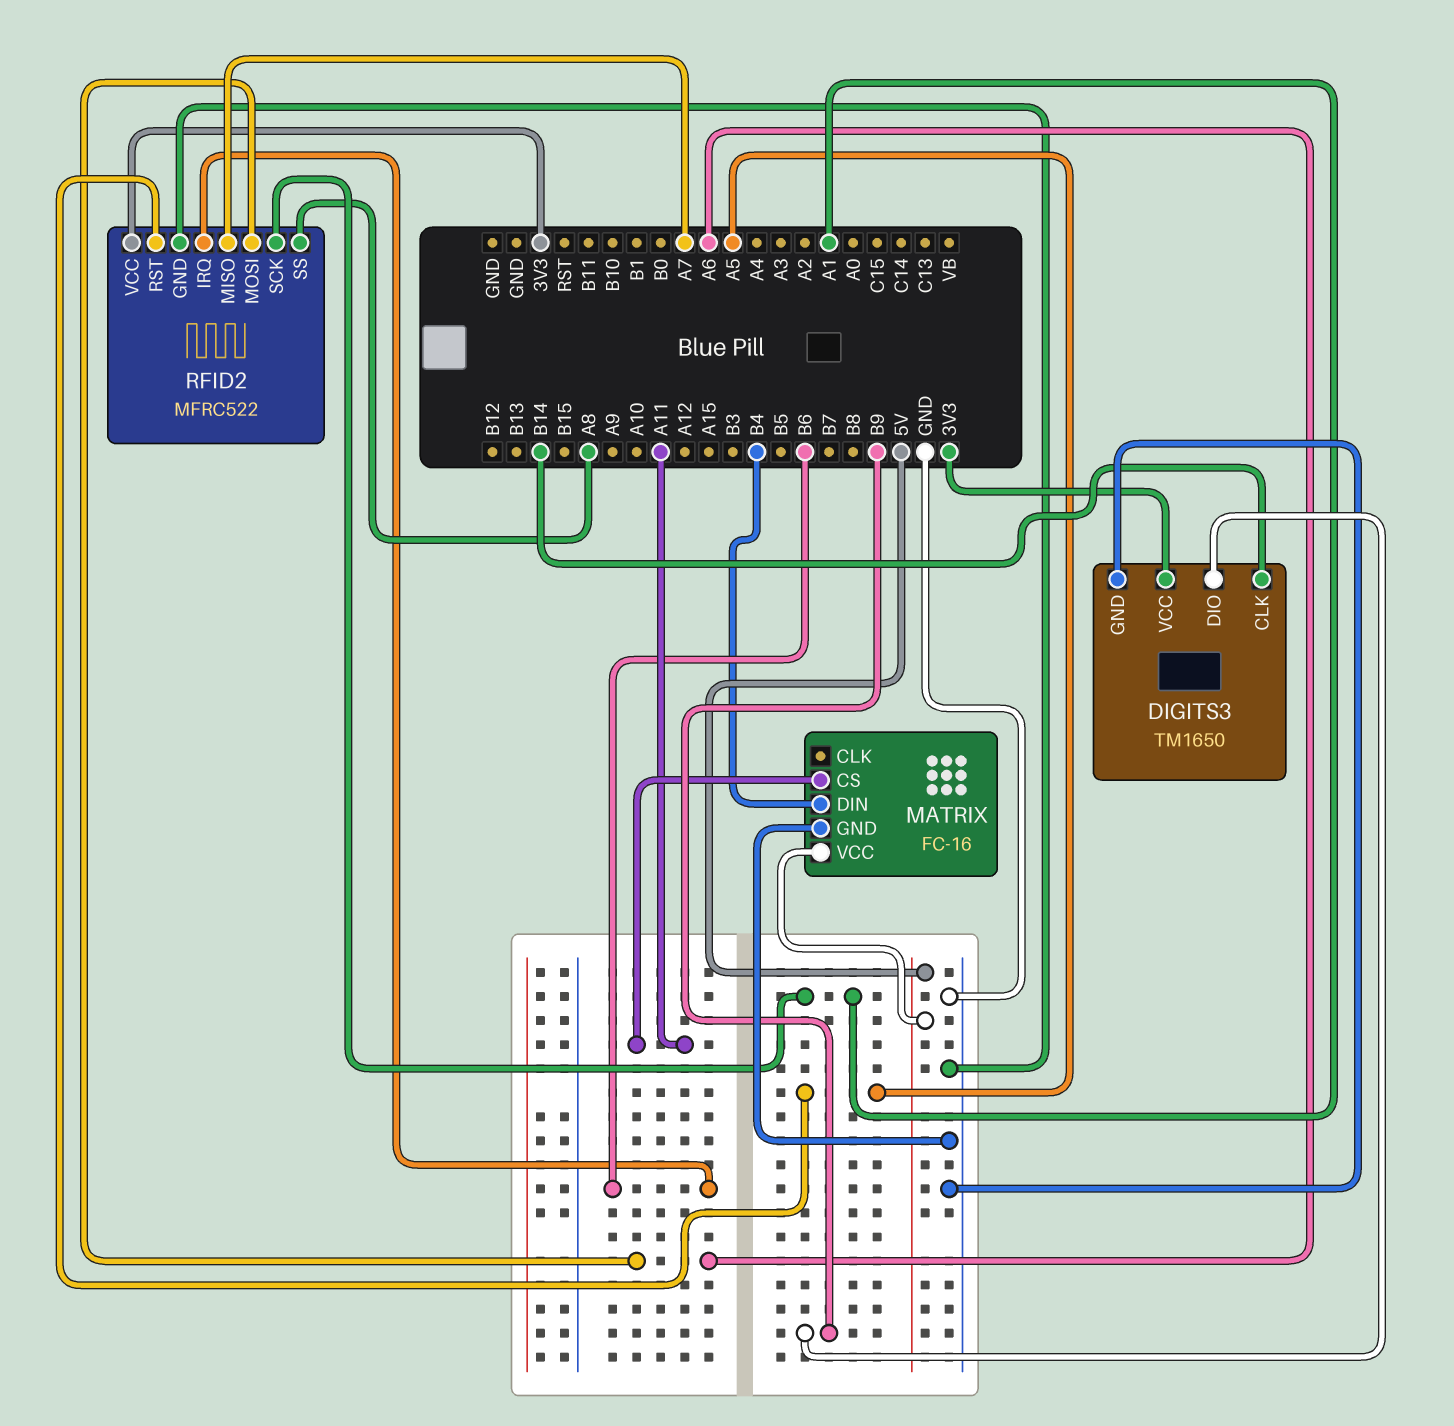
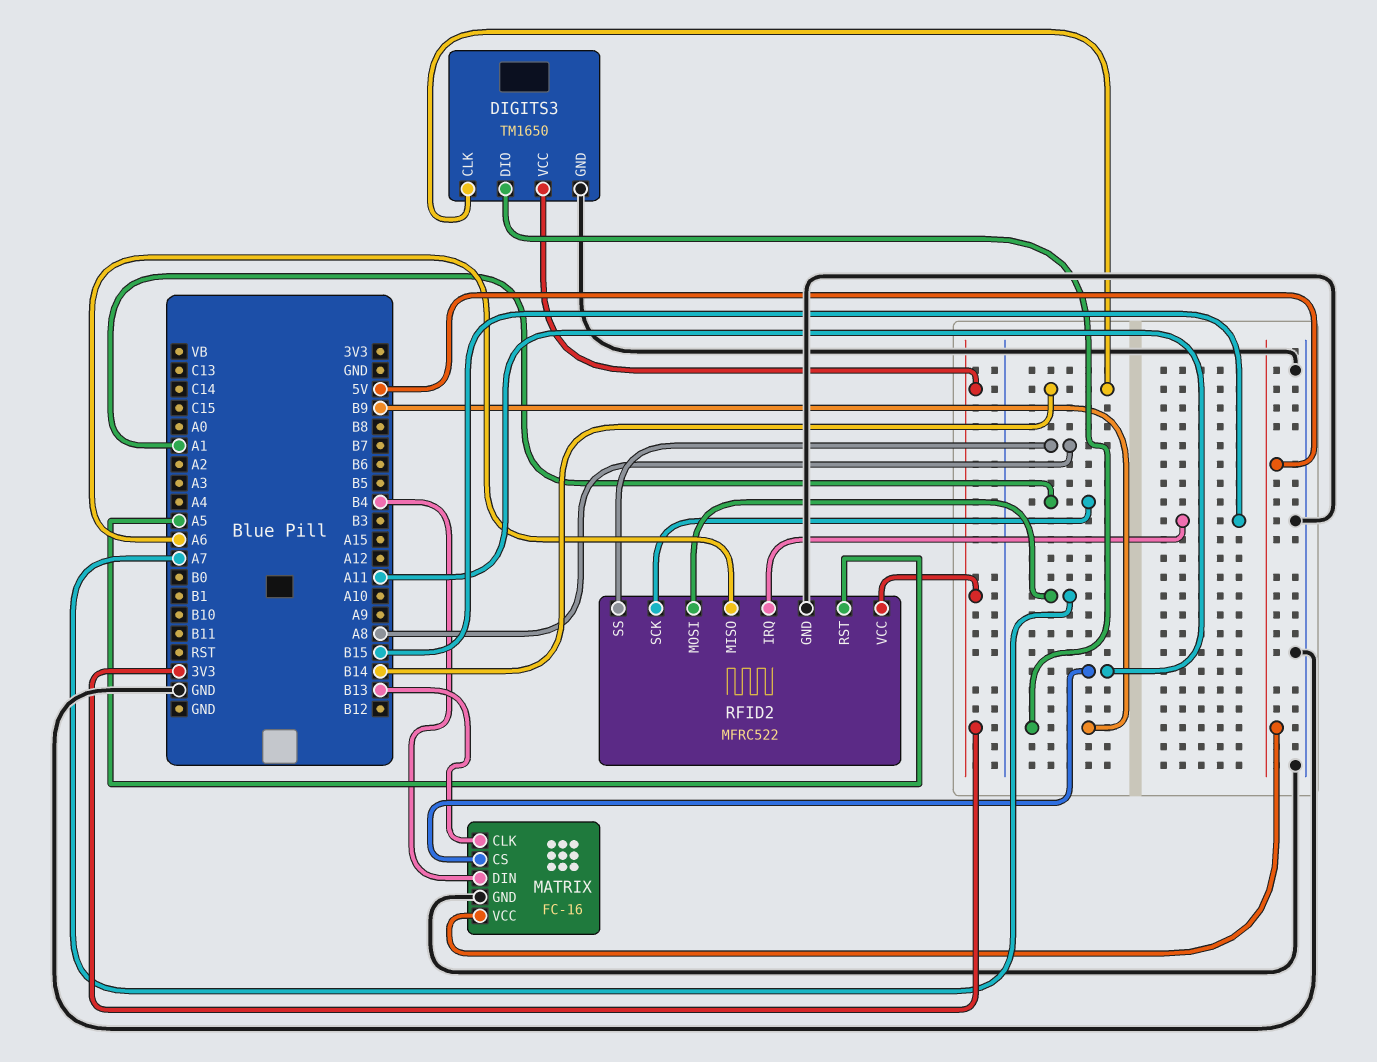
MATRIX pin CLK: none -> B13
RFID2 pin IRQ: B6 -> B15
RFID2 pin MISO: A7 -> A6
RFID2 pin MOSI: A6 -> A7

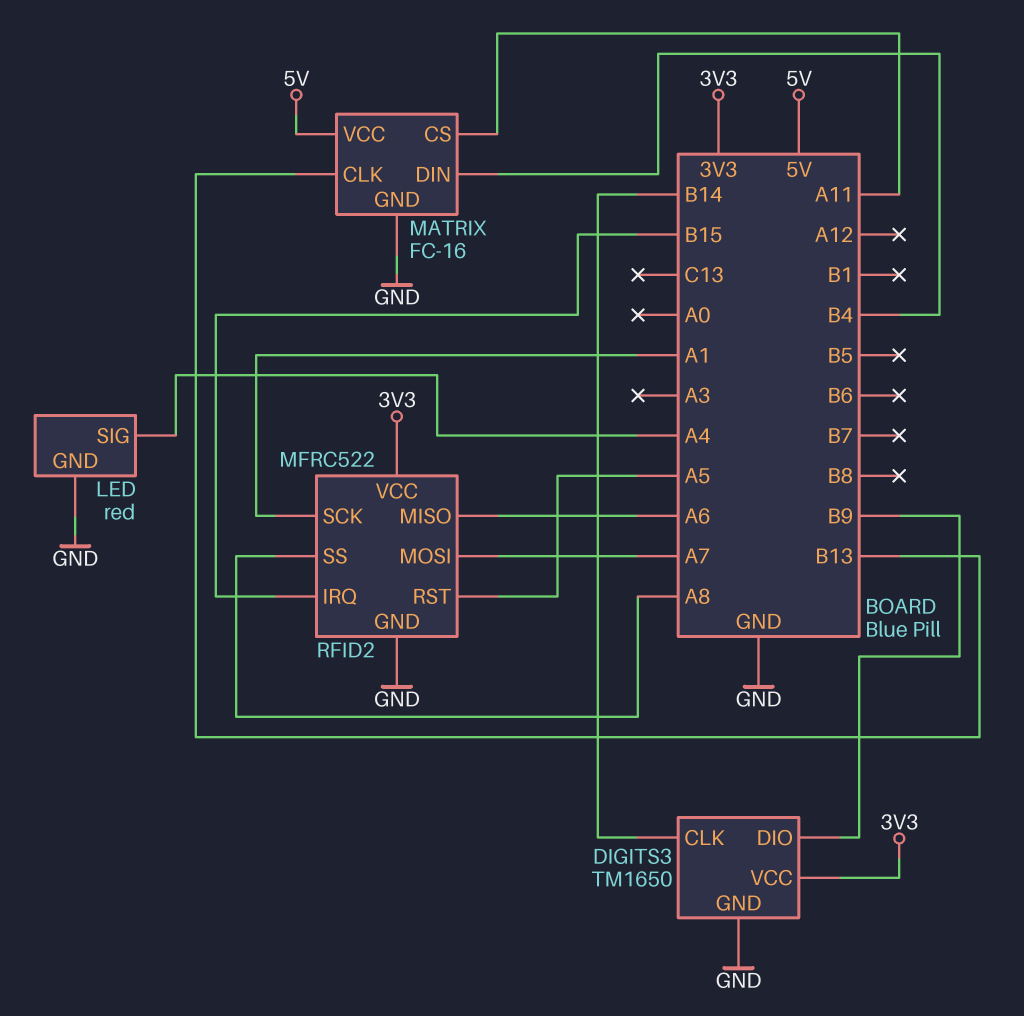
LED: none -> red
LED pin GND: none -> GND
LED pin SIG: none -> A4

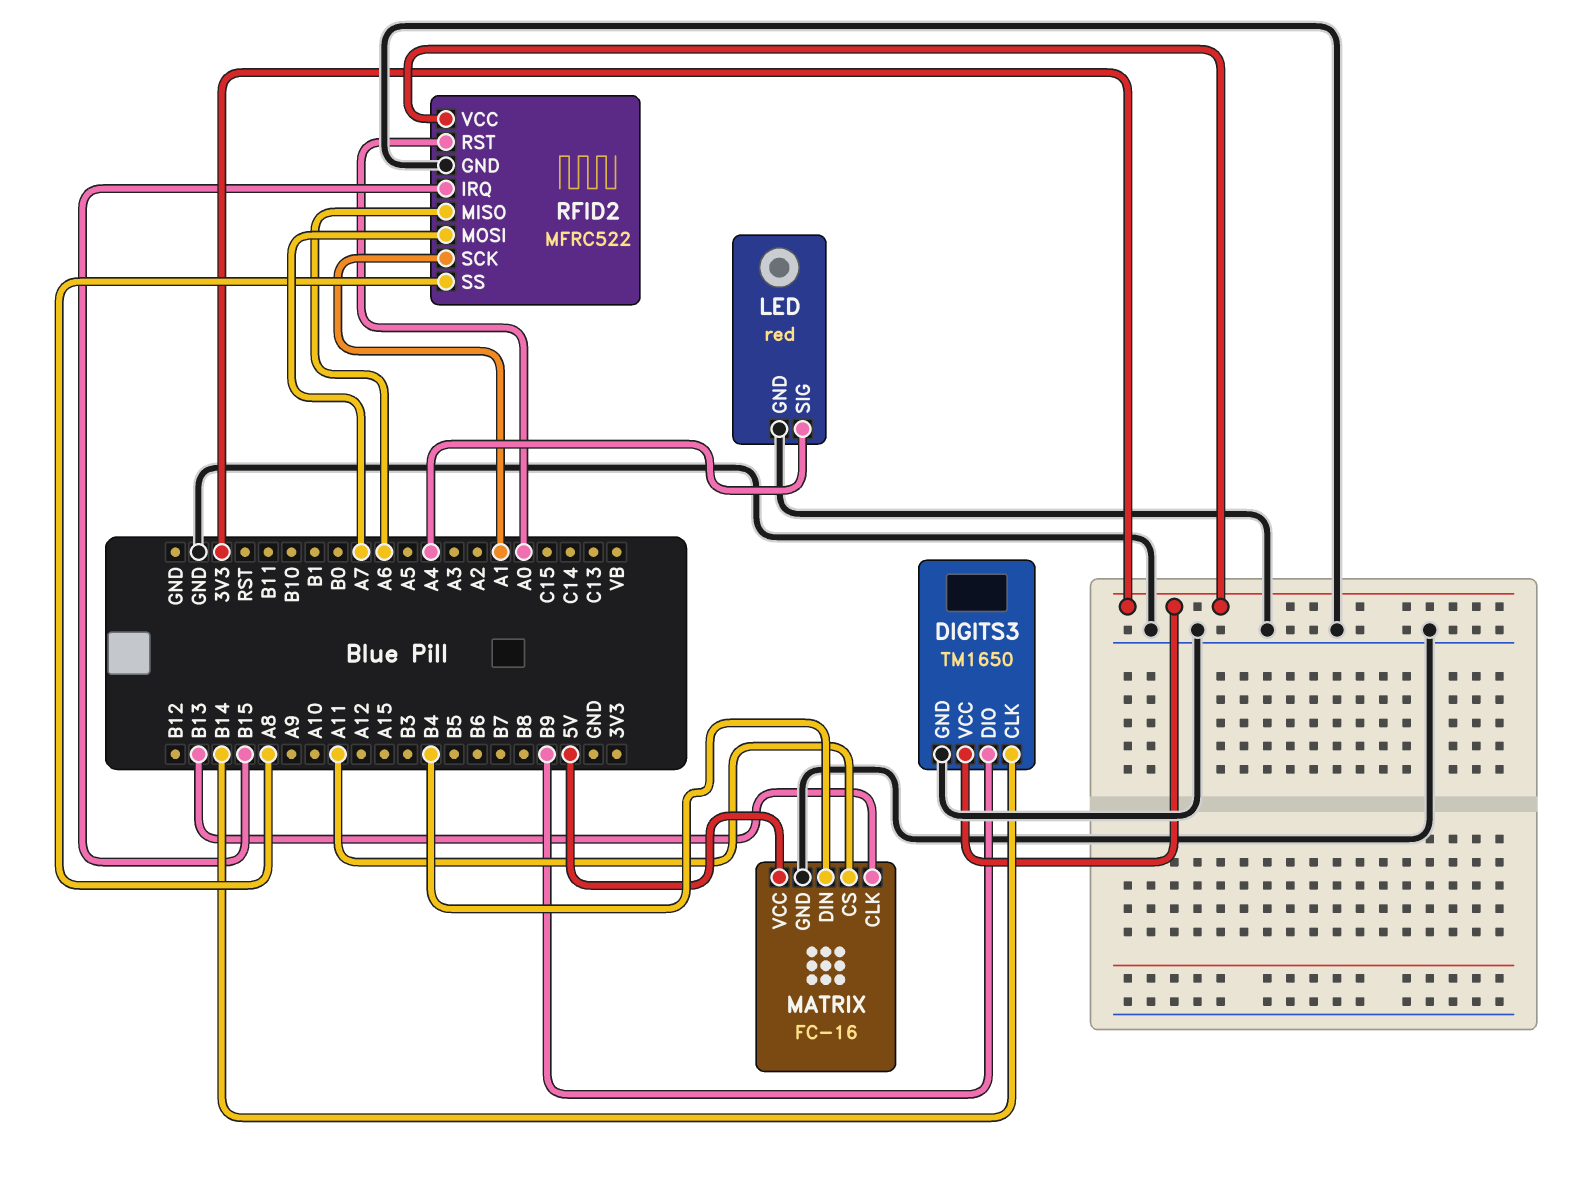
RFID2 pin RST: A5 -> A0

